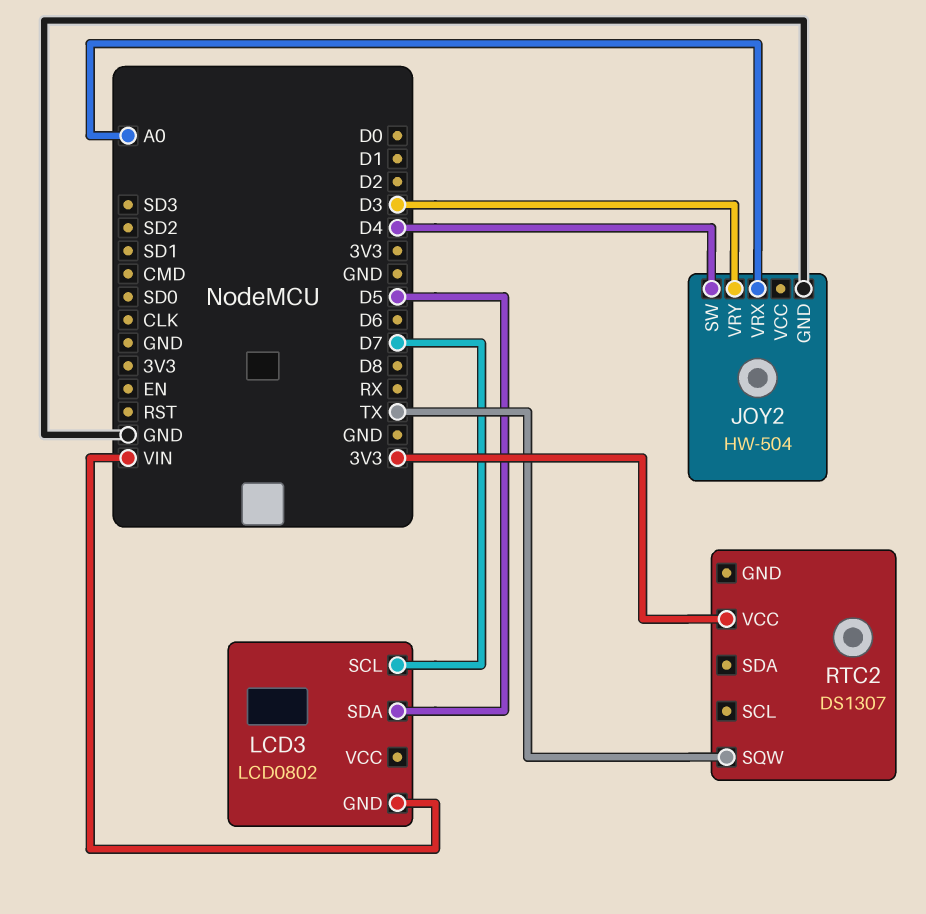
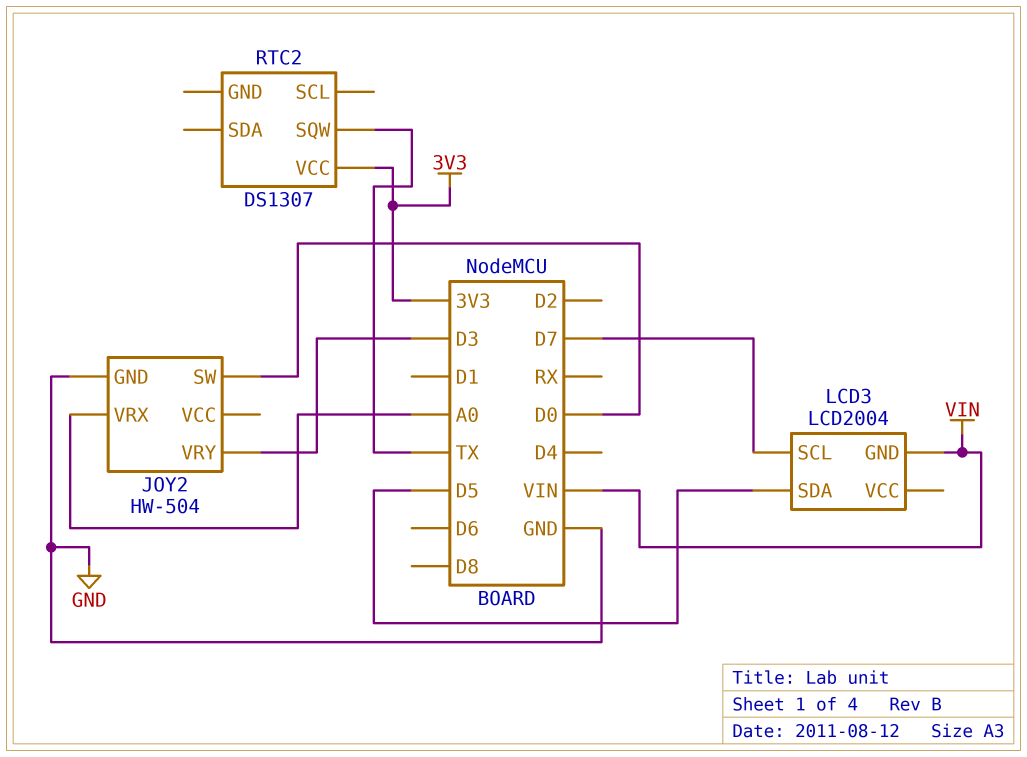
JOY2 pin SW: D4 -> D0
LCD3: LCD0802 -> LCD2004

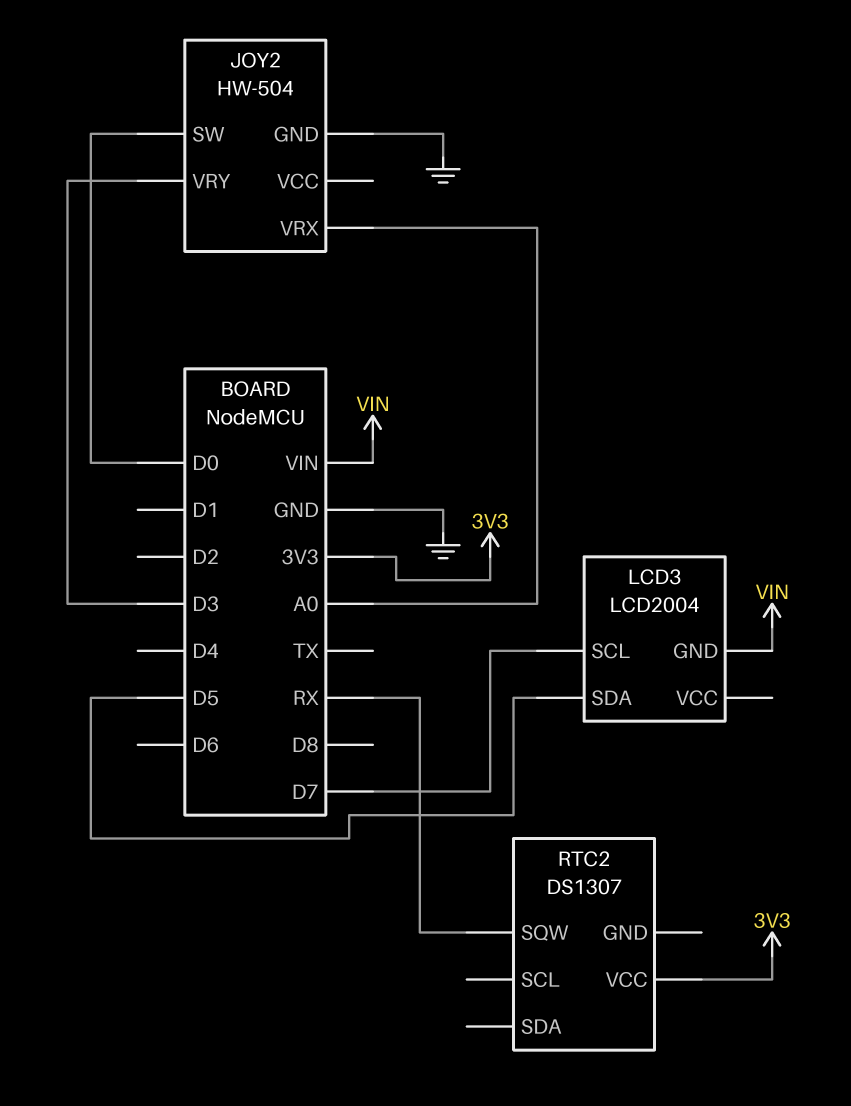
RTC2 pin SQW: TX -> RX

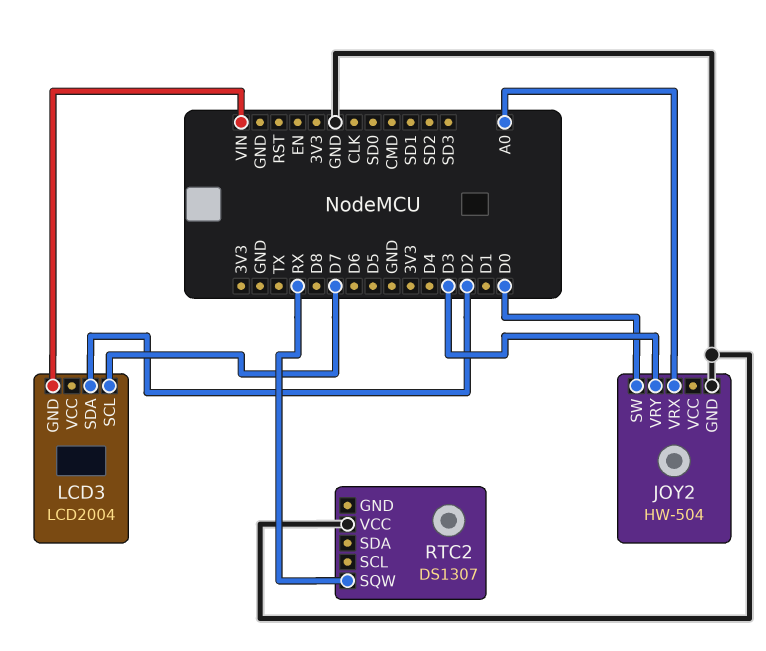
LCD3 pin SDA: D5 -> D2
RTC2 pin VCC: 3V3 -> GND

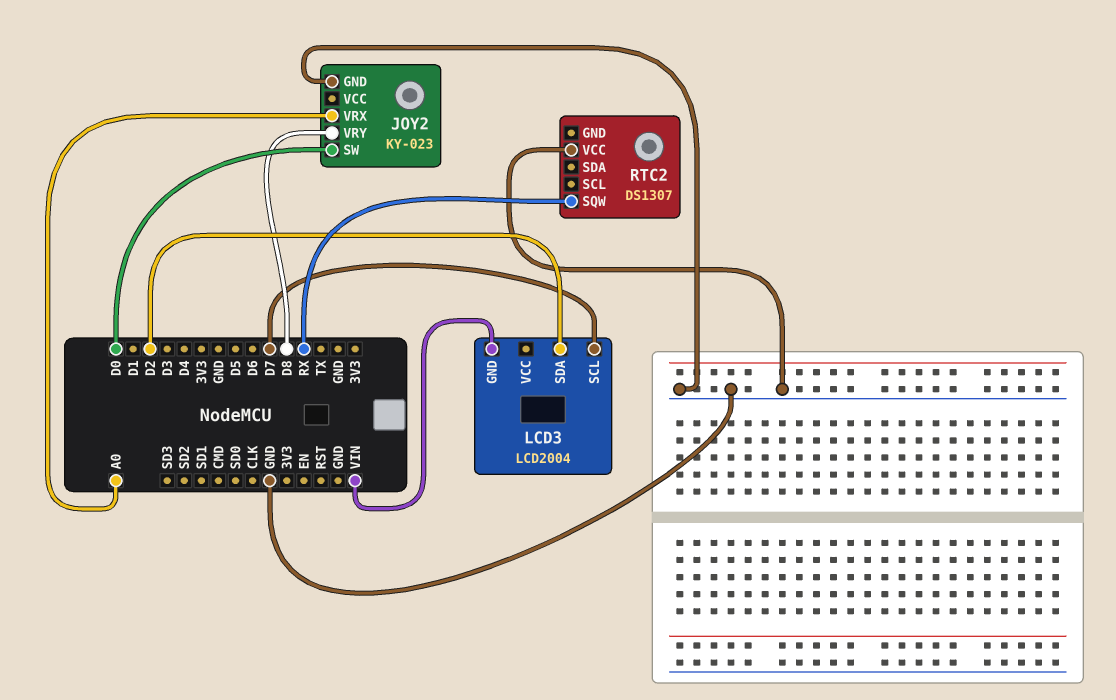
JOY2: HW-504 -> KY-023
JOY2 pin VRY: D3 -> D8

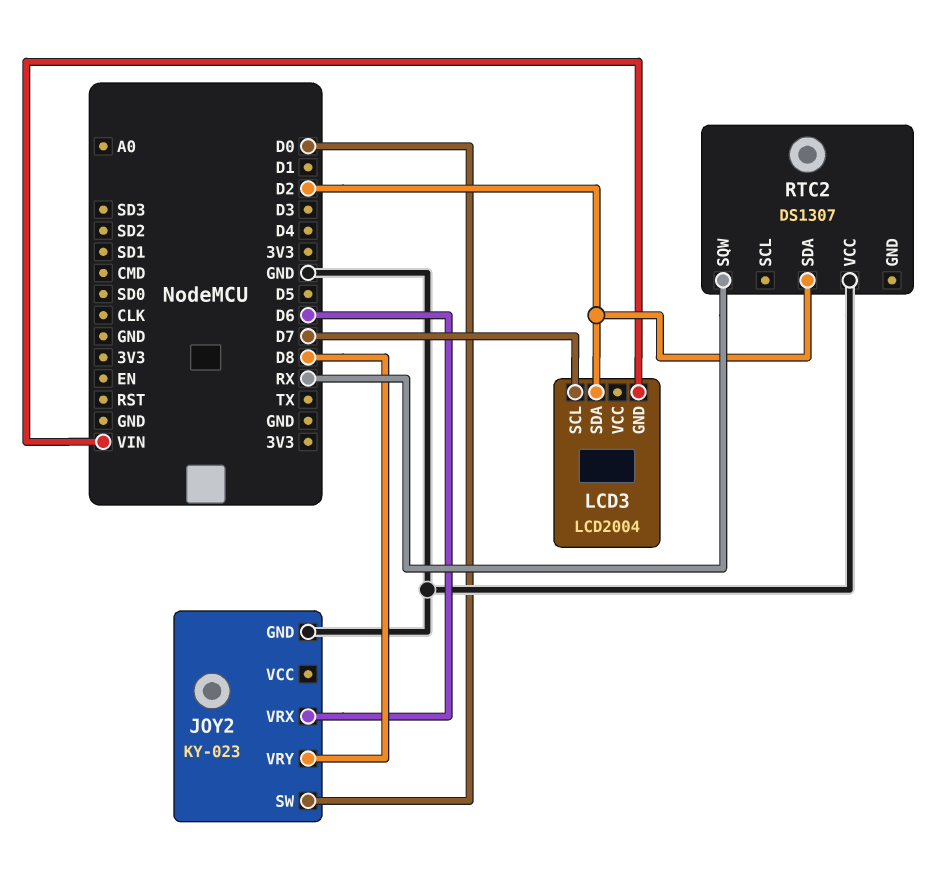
JOY2 pin VRX: A0 -> D6
RTC2 pin SDA: none -> D2

